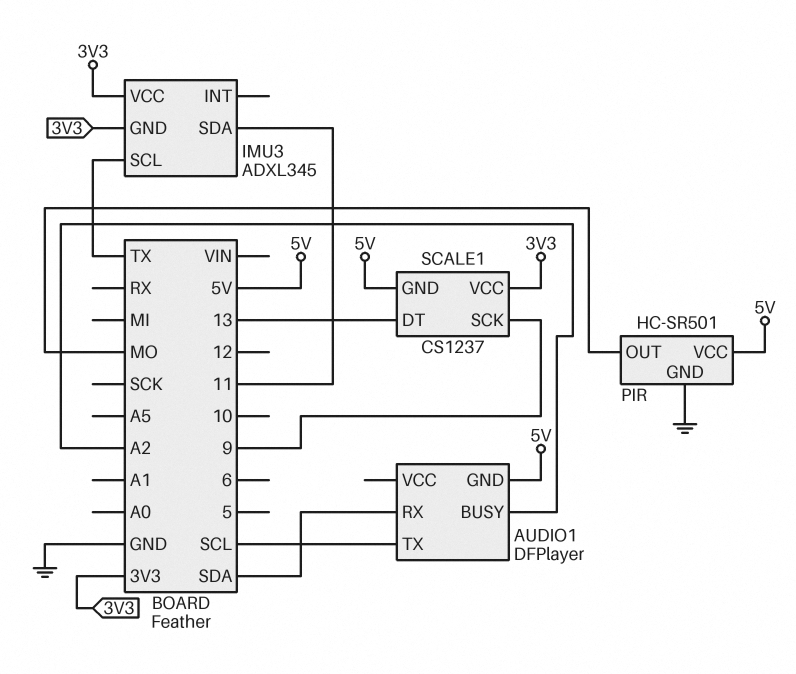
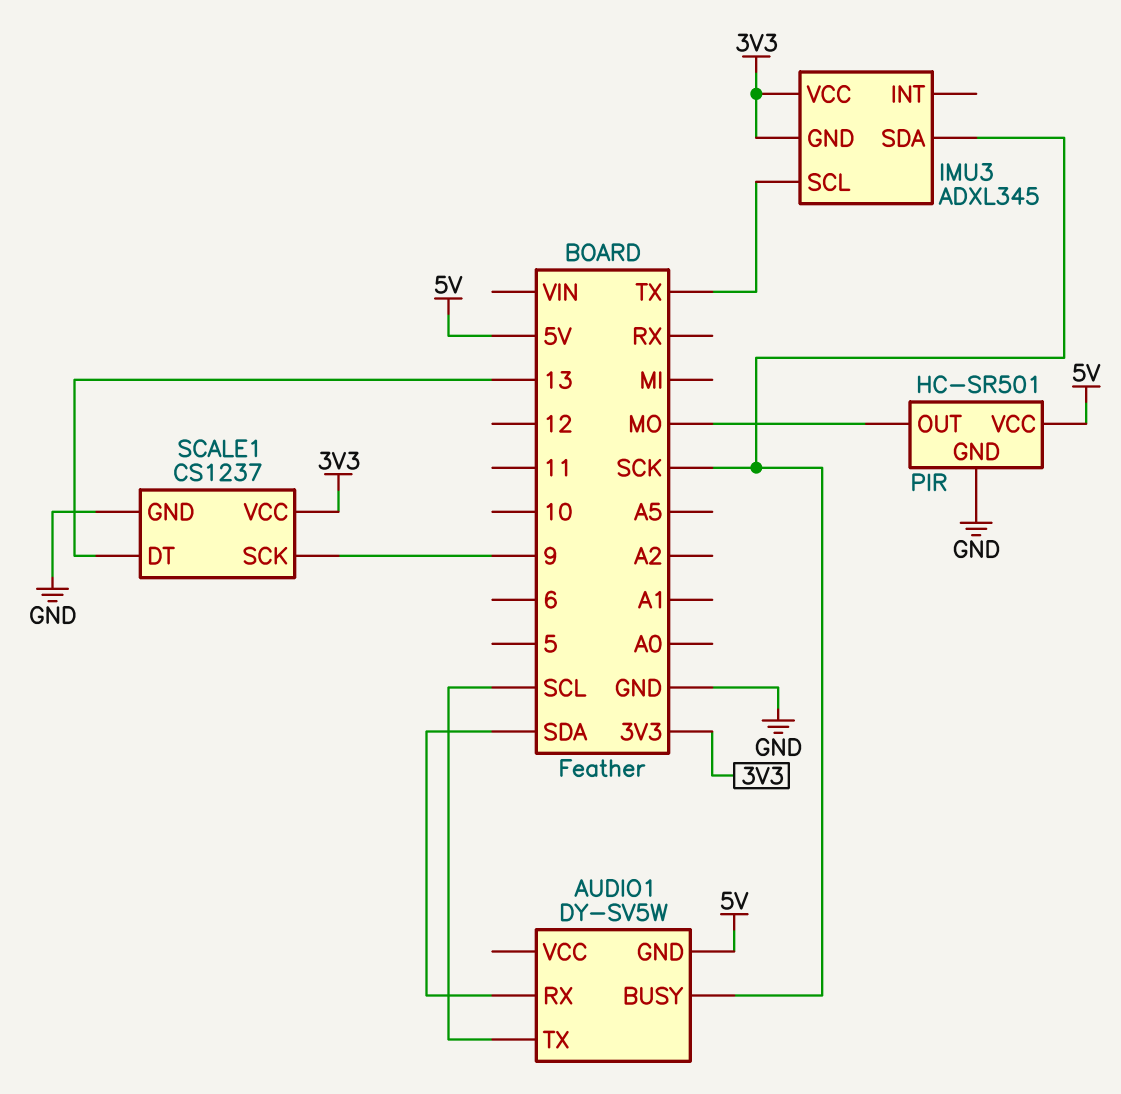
AUDIO1: DFPlayer -> DY-SV5W
AUDIO1 pin BUSY: A2 -> SCK
IMU3 pin SDA: 11 -> SCK
SCALE1 pin GND: 5V -> GND

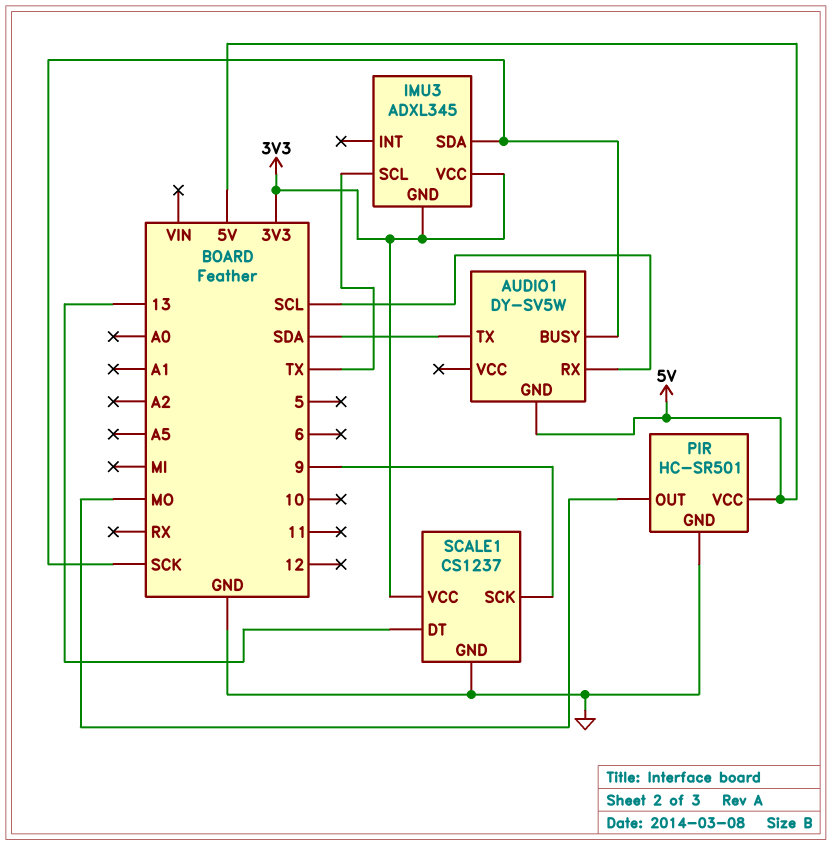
AUDIO1 pin RX: SDA -> SCL
AUDIO1 pin TX: SCL -> SDA

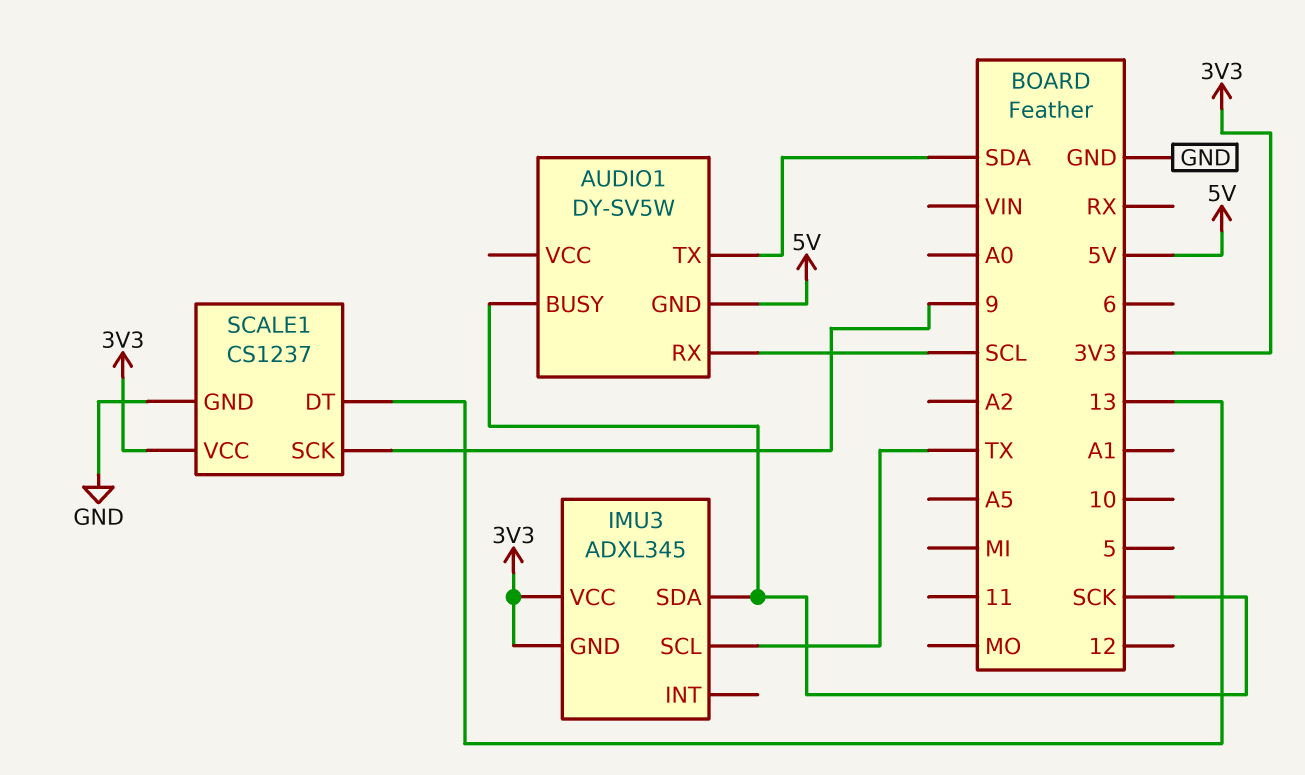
PIR: HC-SR501 -> none
PIR pin GND: GND -> none
PIR pin OUT: MO -> none
PIR pin VCC: 5V -> none

